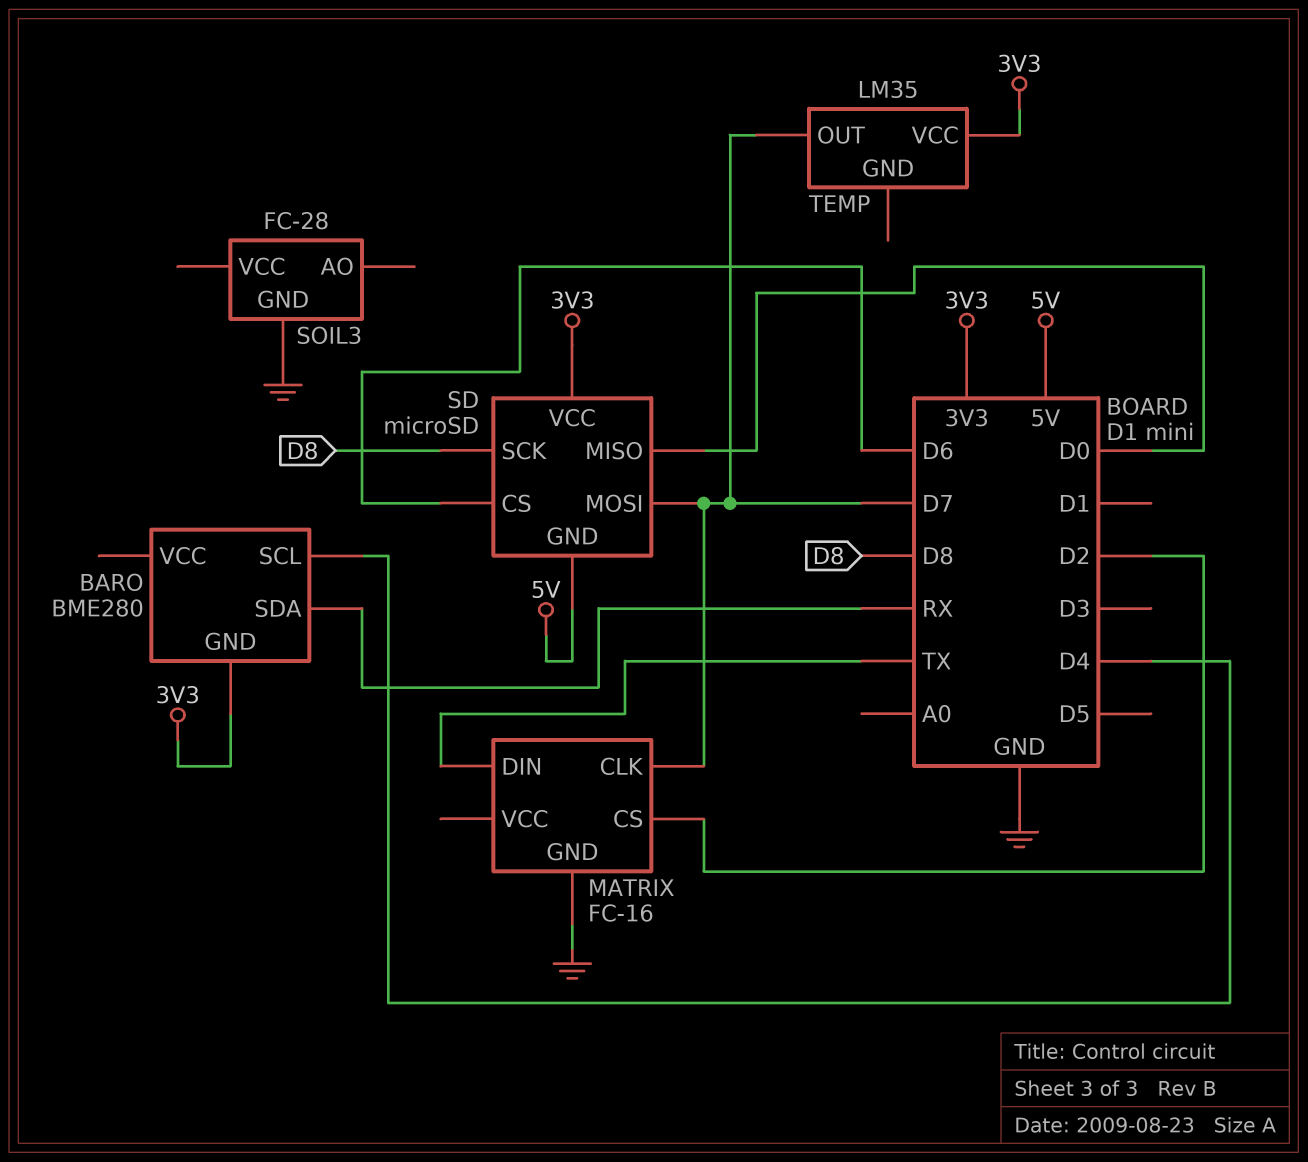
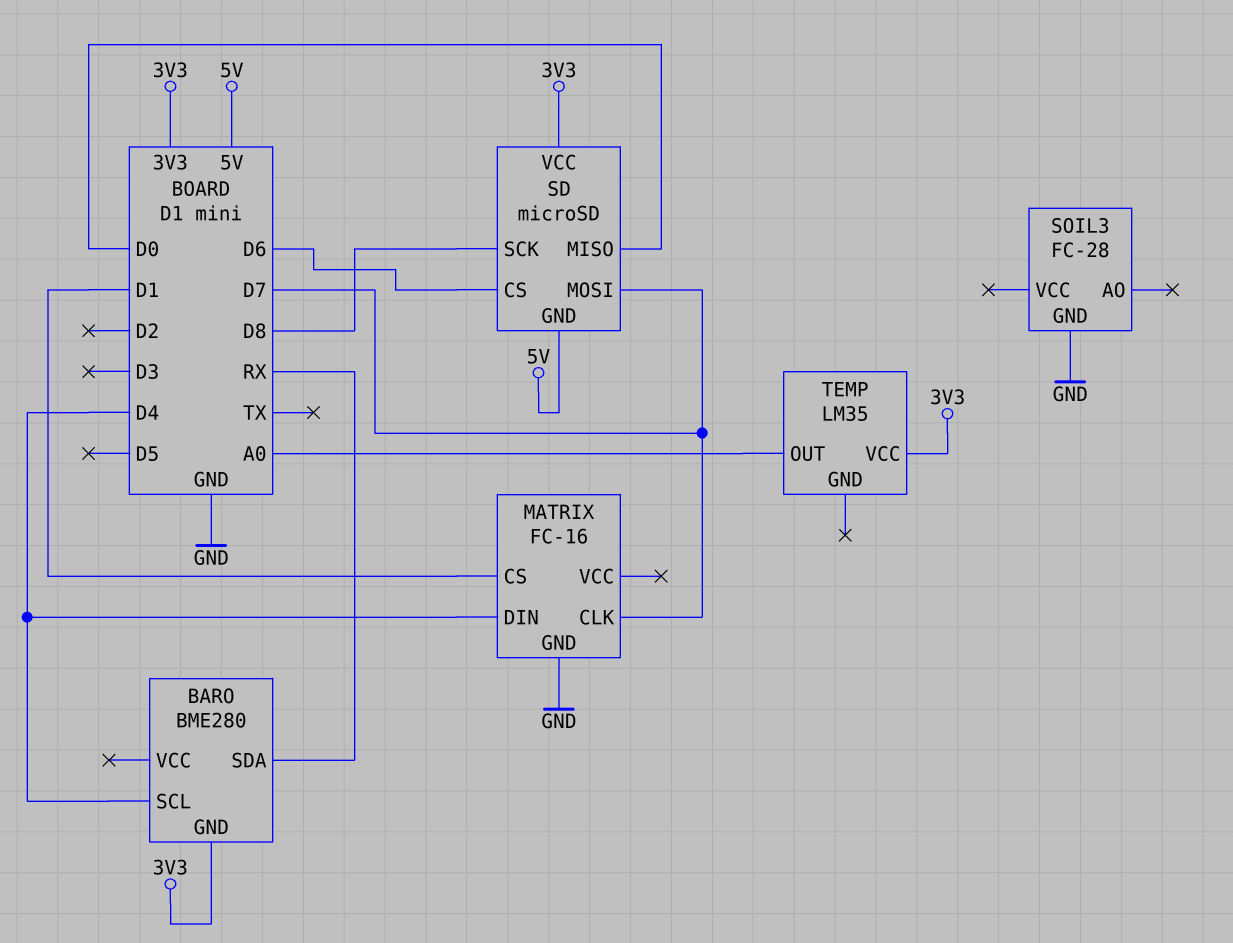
MATRIX pin CS: D2 -> D1
MATRIX pin DIN: TX -> D4
TEMP pin OUT: D7 -> A0

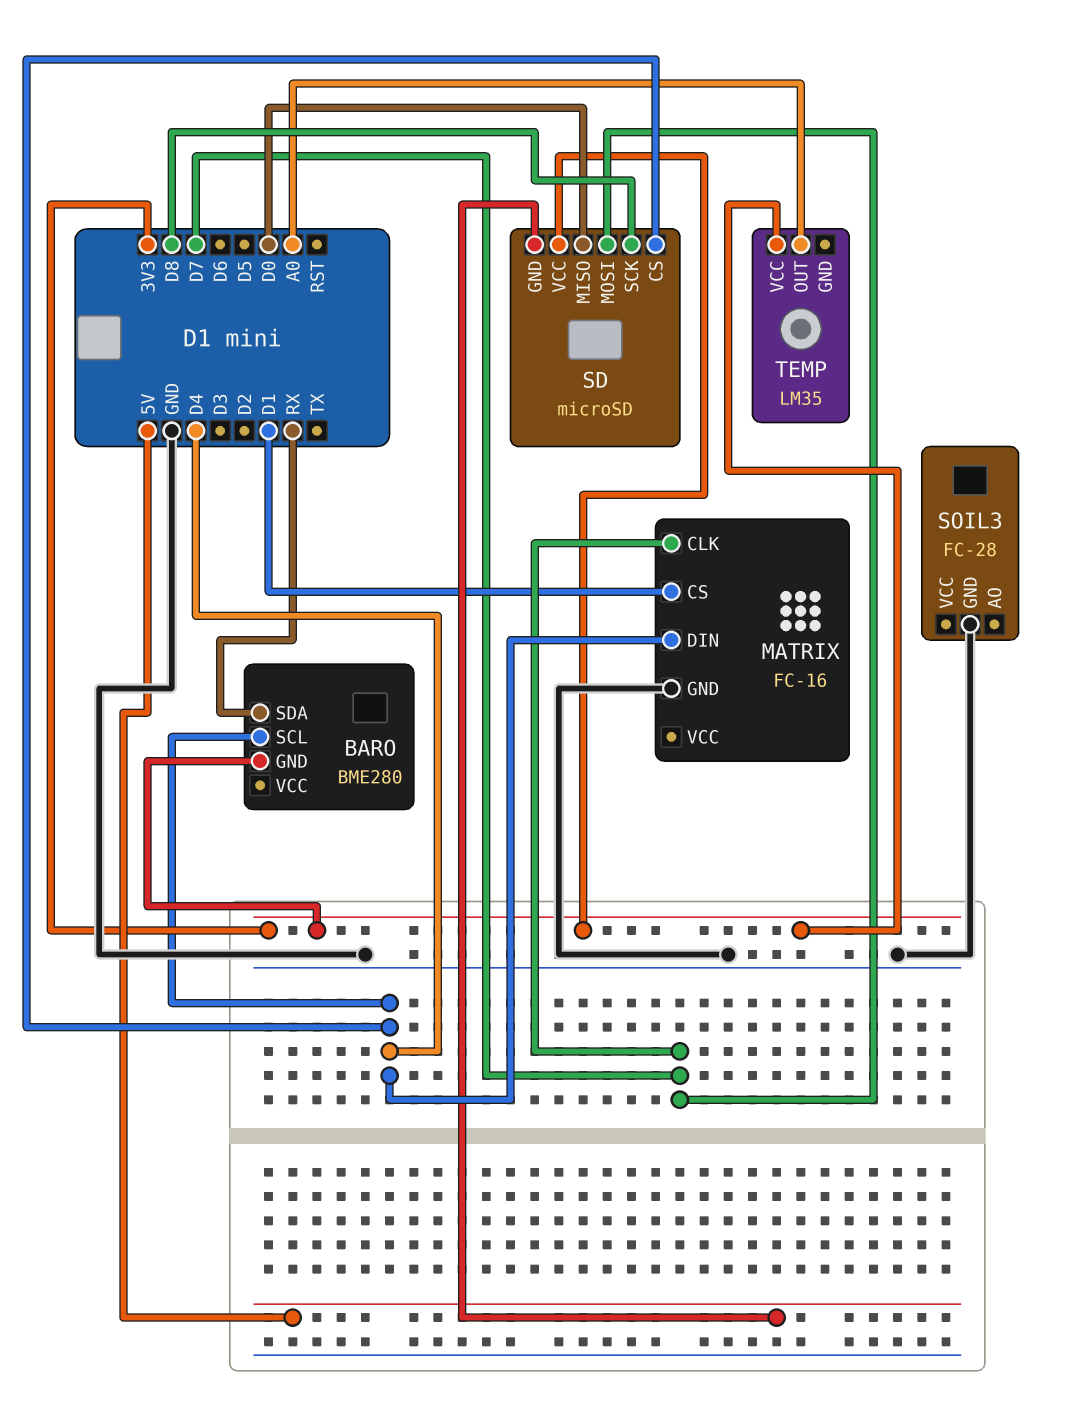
SD pin CS: D6 -> D4

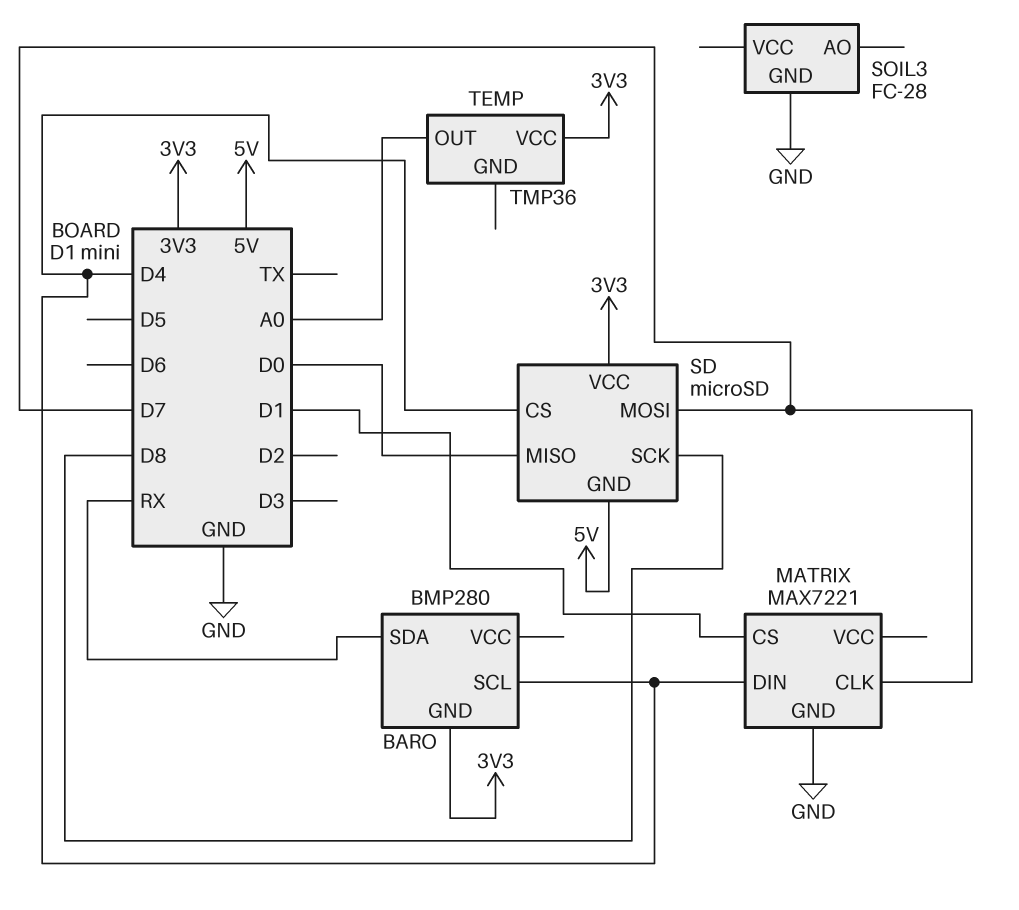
BARO: BME280 -> BMP280
MATRIX: FC-16 -> MAX7221
TEMP: LM35 -> TMP36

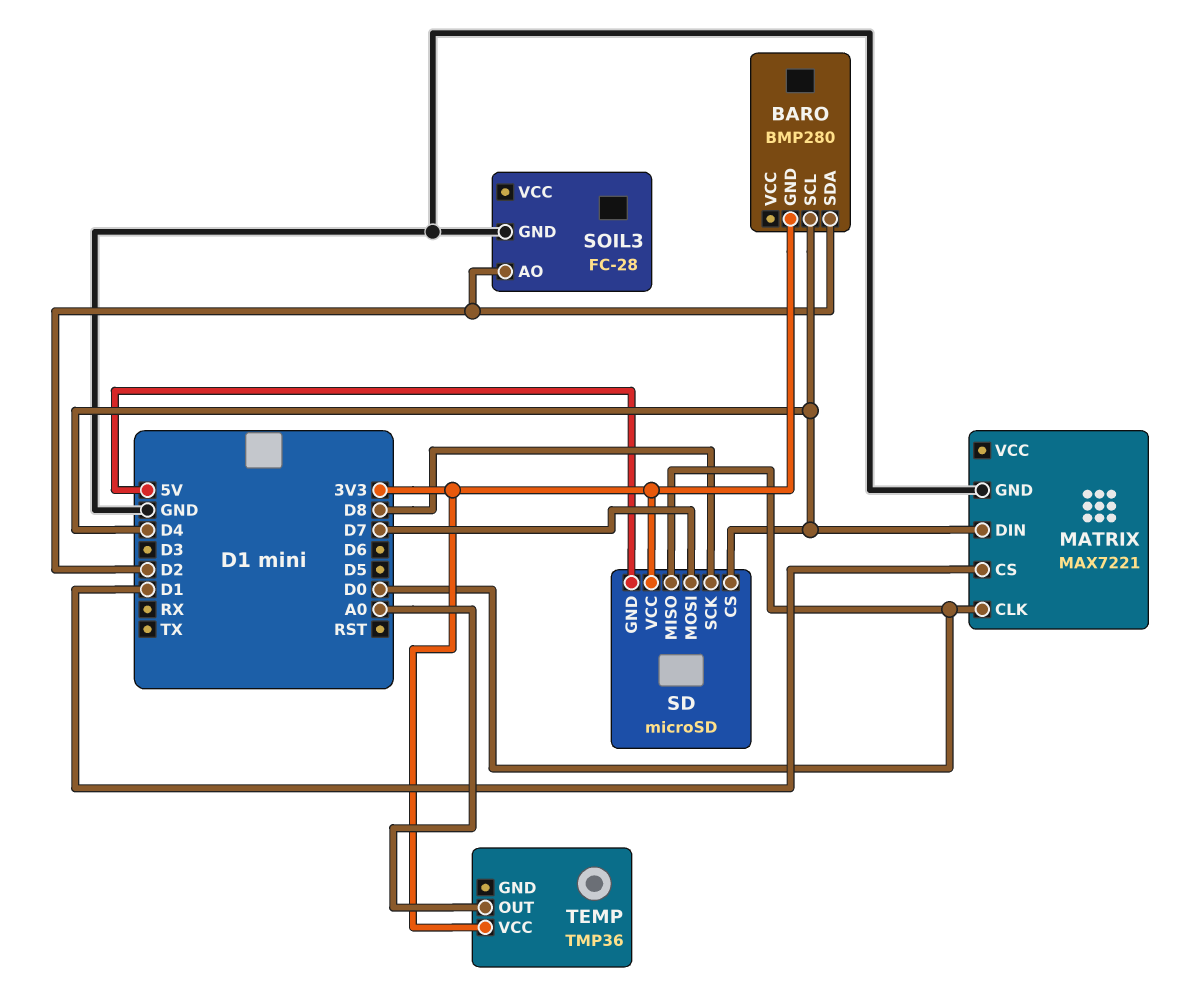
BARO pin SDA: RX -> D2
MATRIX pin CLK: D7 -> D0
SOIL3 pin AO: none -> D2

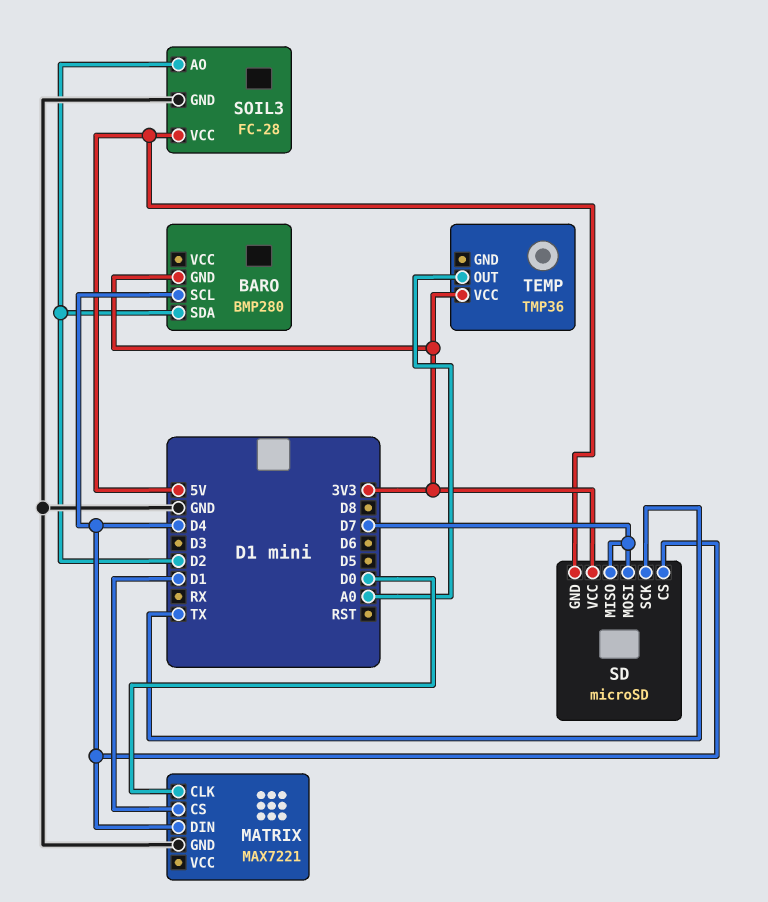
SD pin MISO: D0 -> D7
SD pin SCK: D8 -> TX
SOIL3 pin VCC: none -> 5V

